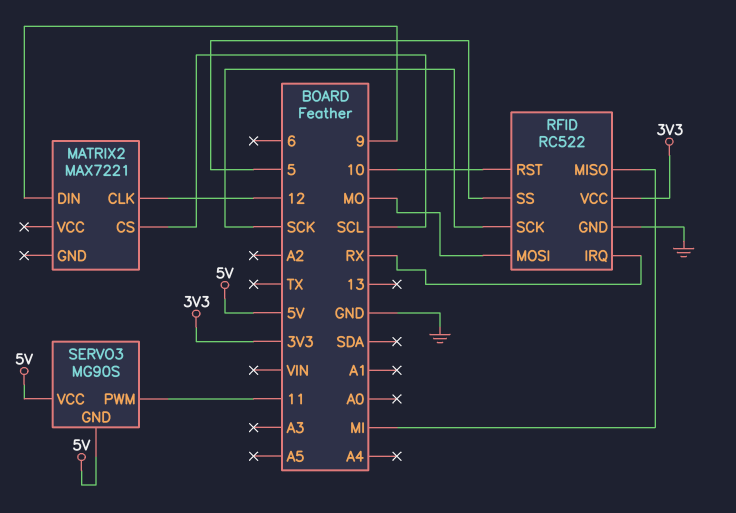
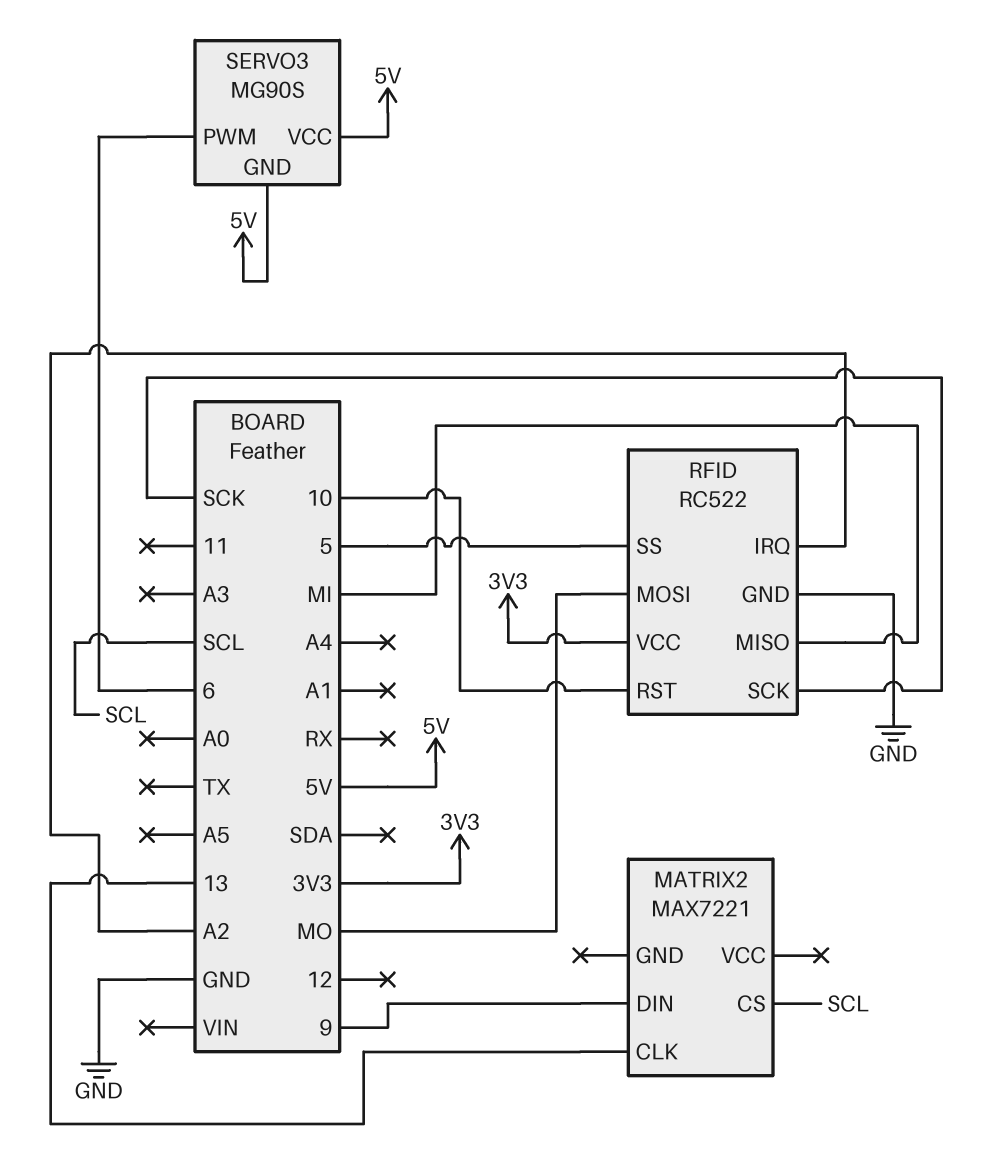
MATRIX2 pin CLK: 12 -> 13
RFID pin IRQ: RX -> A2
SERVO3 pin PWM: 11 -> 6

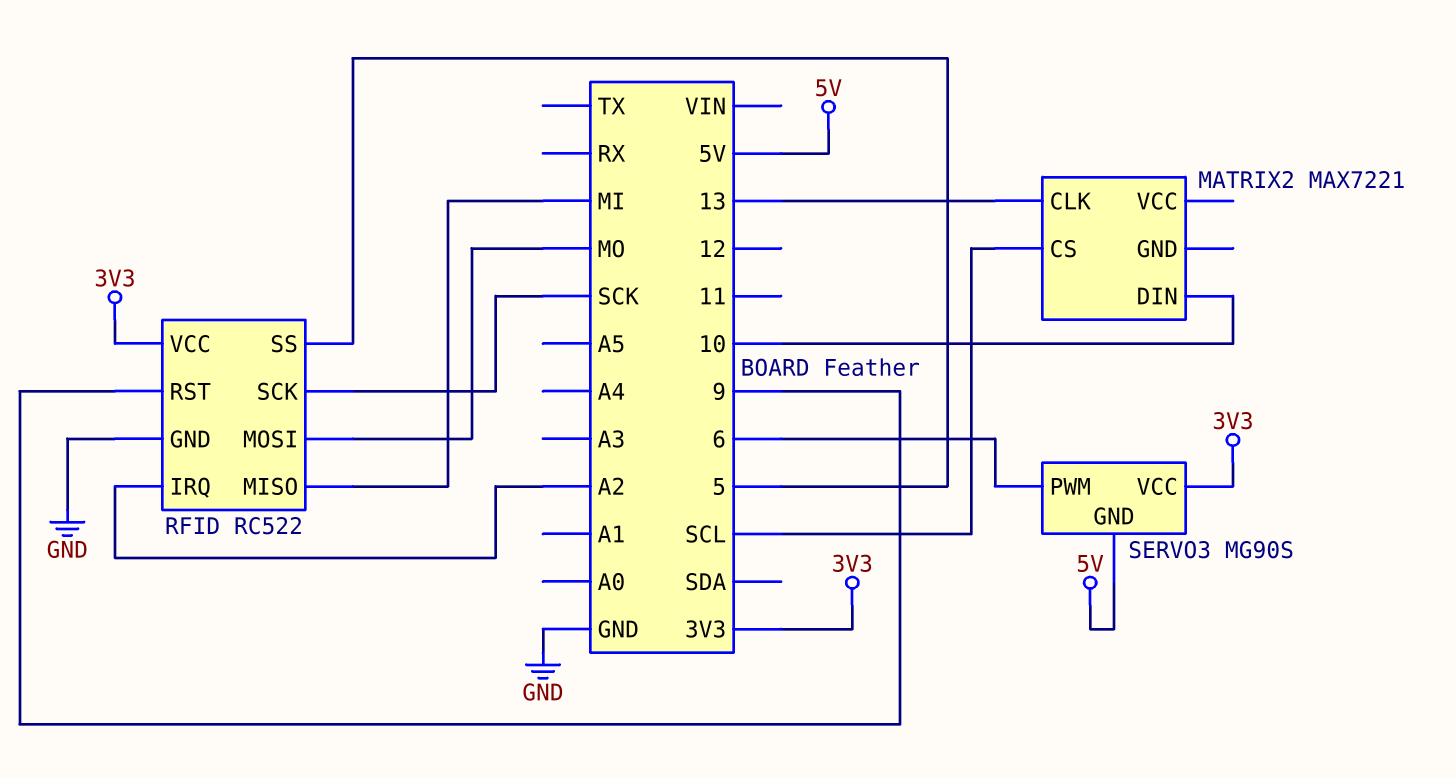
MATRIX2 pin DIN: 9 -> 10
RFID pin RST: 10 -> 9
SERVO3 pin VCC: 5V -> 3V3

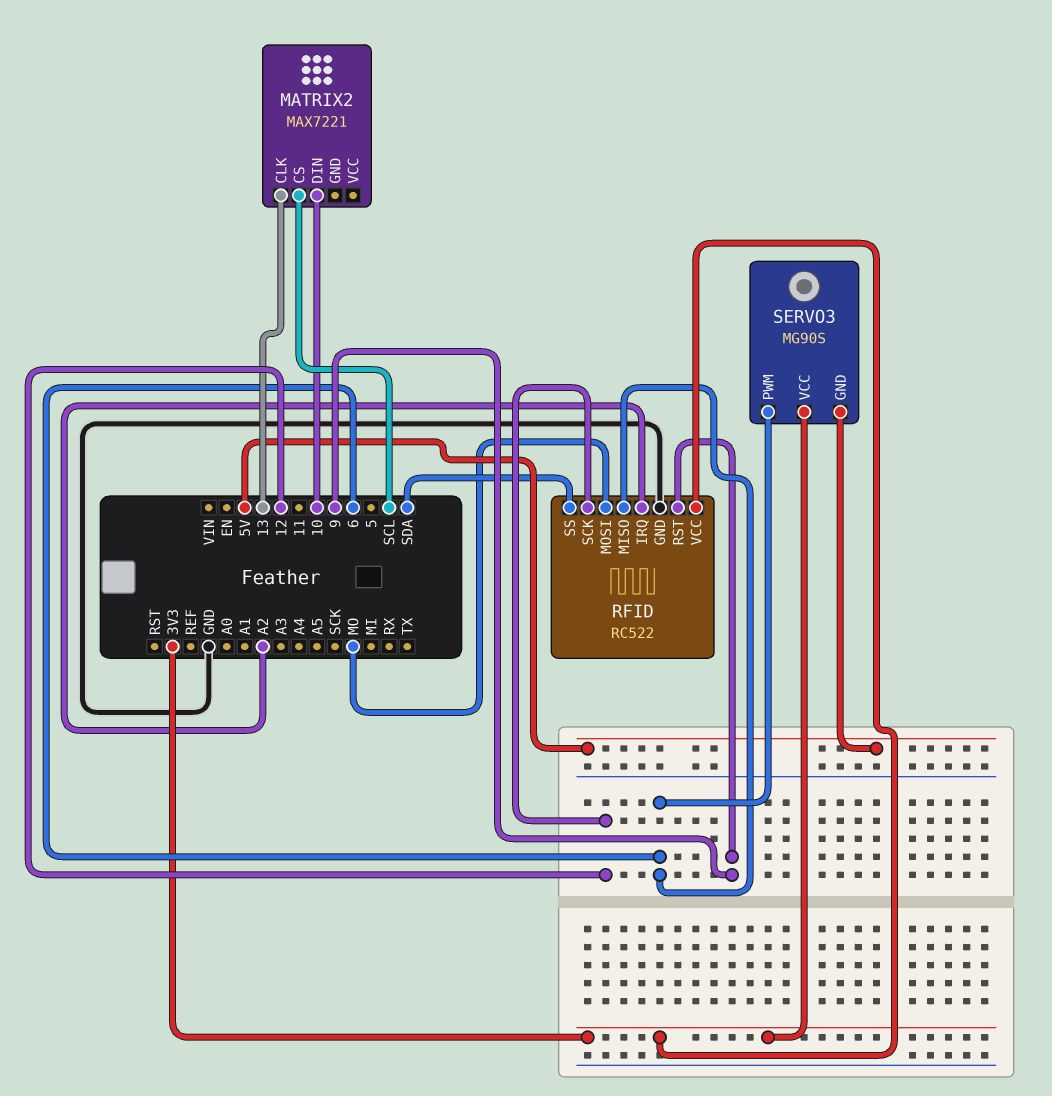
RFID pin MISO: MI -> 6
RFID pin SCK: SCK -> 12
RFID pin SS: 5 -> SDA

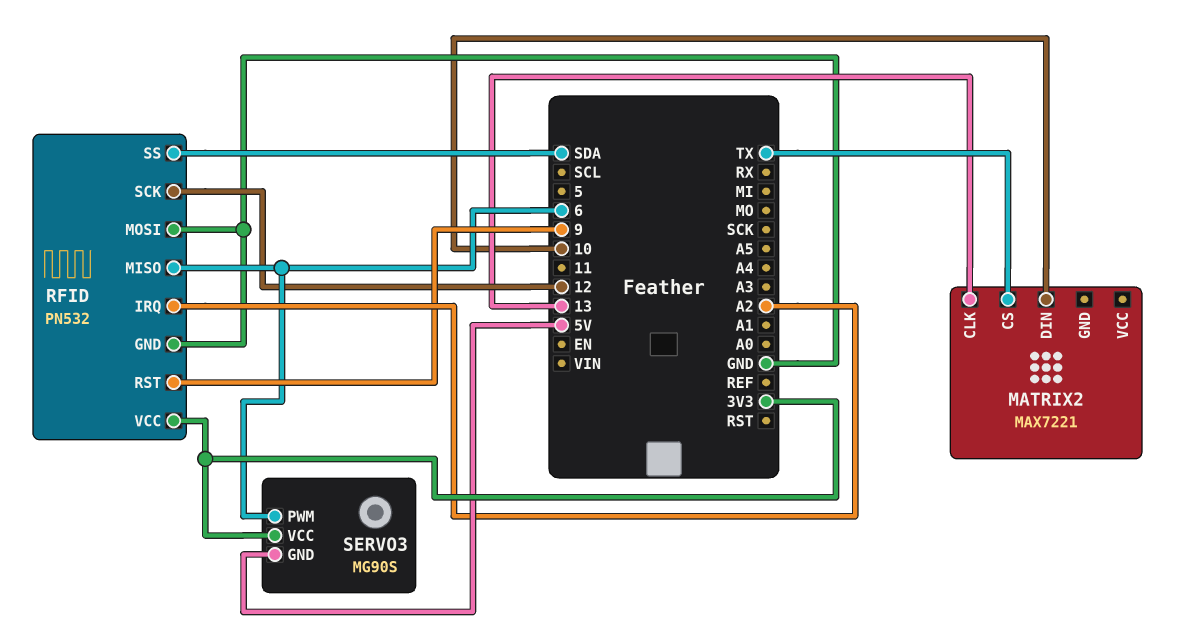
MATRIX2 pin CS: SCL -> TX
RFID: RC522 -> PN532
RFID pin MOSI: MO -> GND

